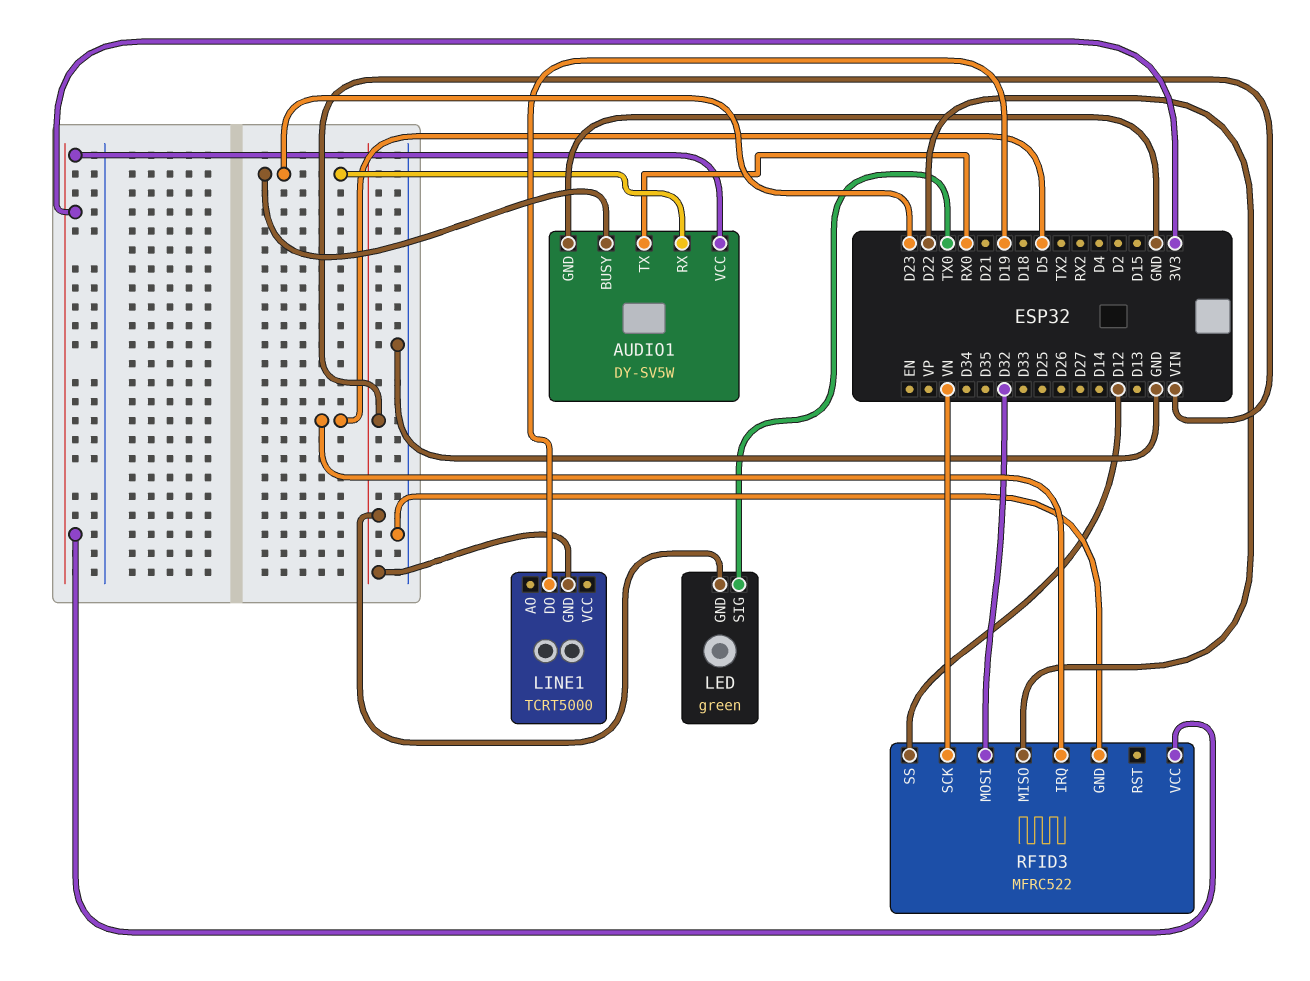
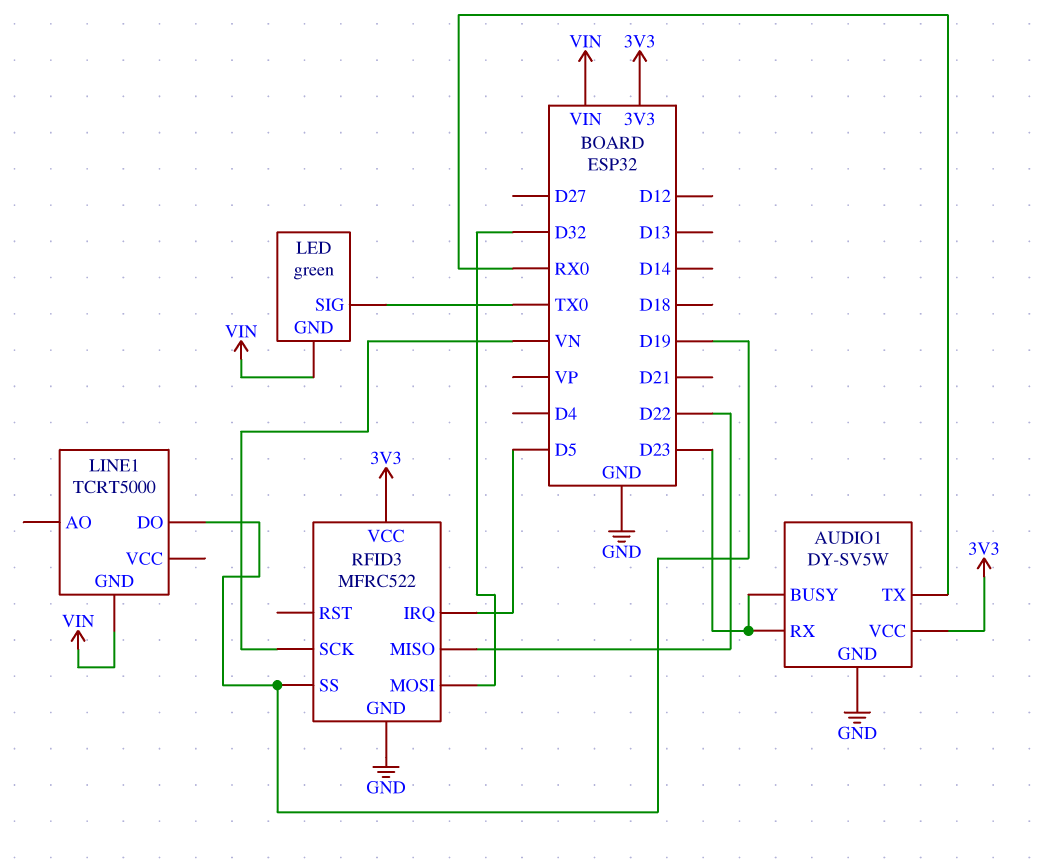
RFID3 pin SS: D12 -> D19

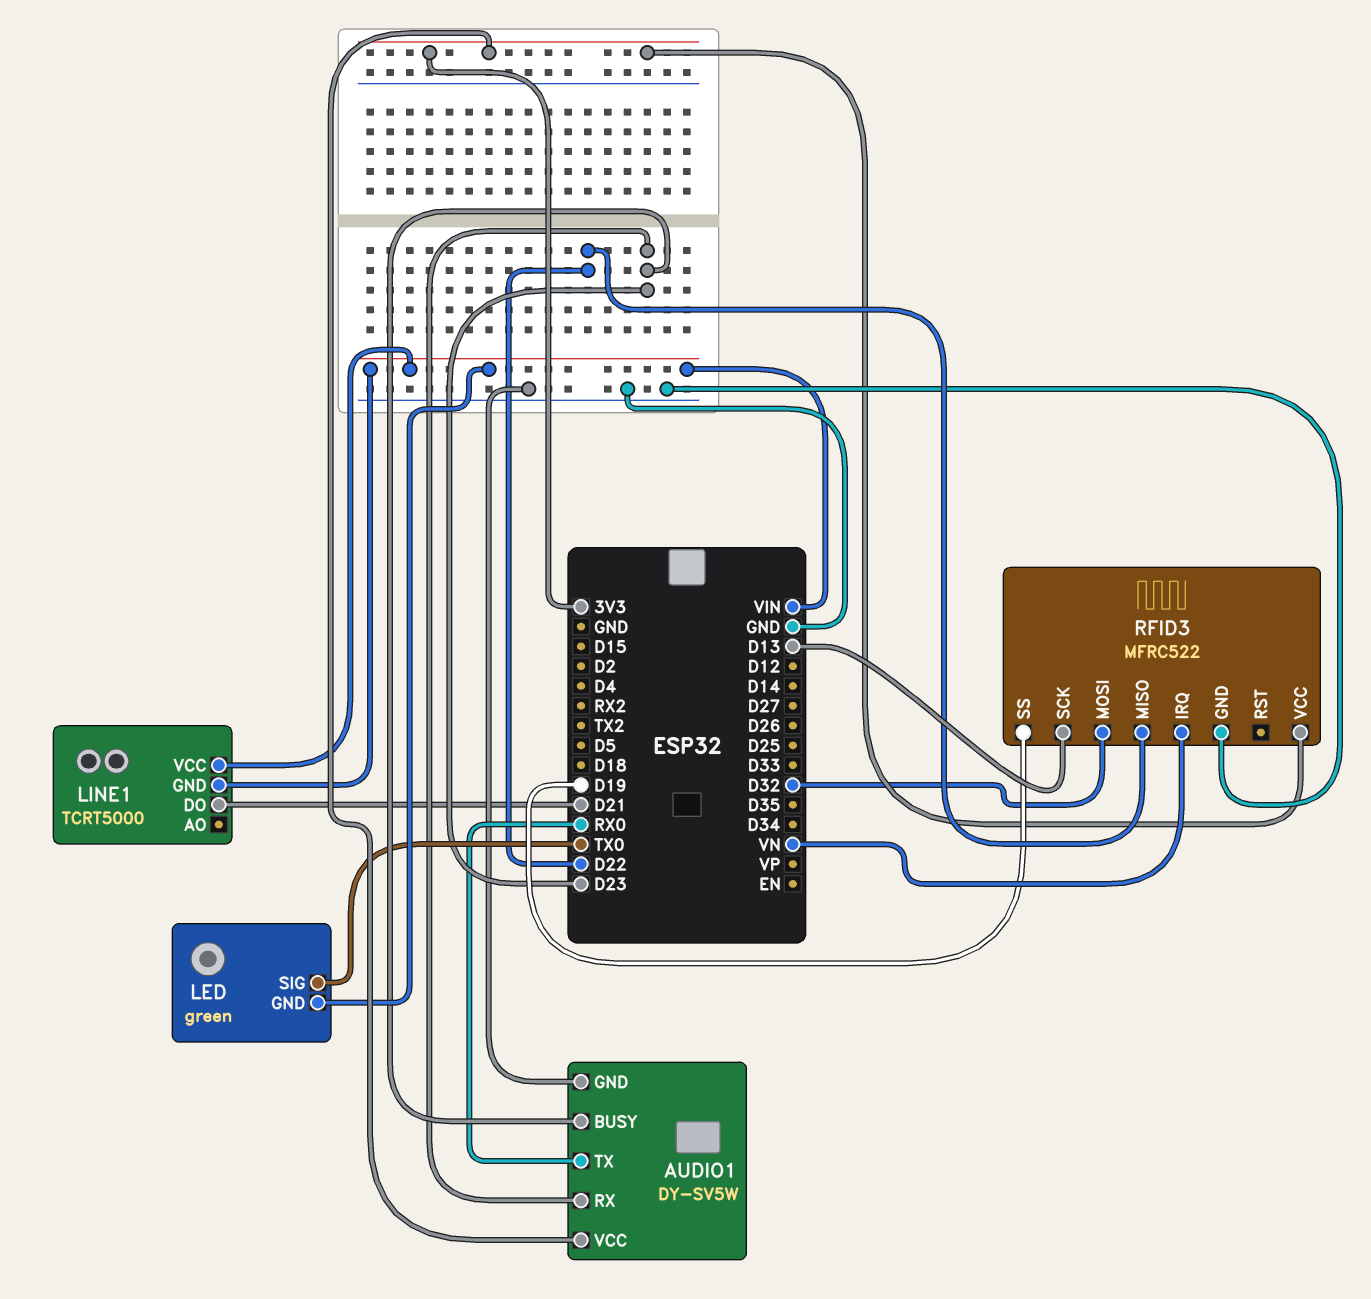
LINE1 pin DO: D19 -> D21
LINE1 pin VCC: none -> VIN
RFID3 pin IRQ: D5 -> VN
RFID3 pin SCK: VN -> D13

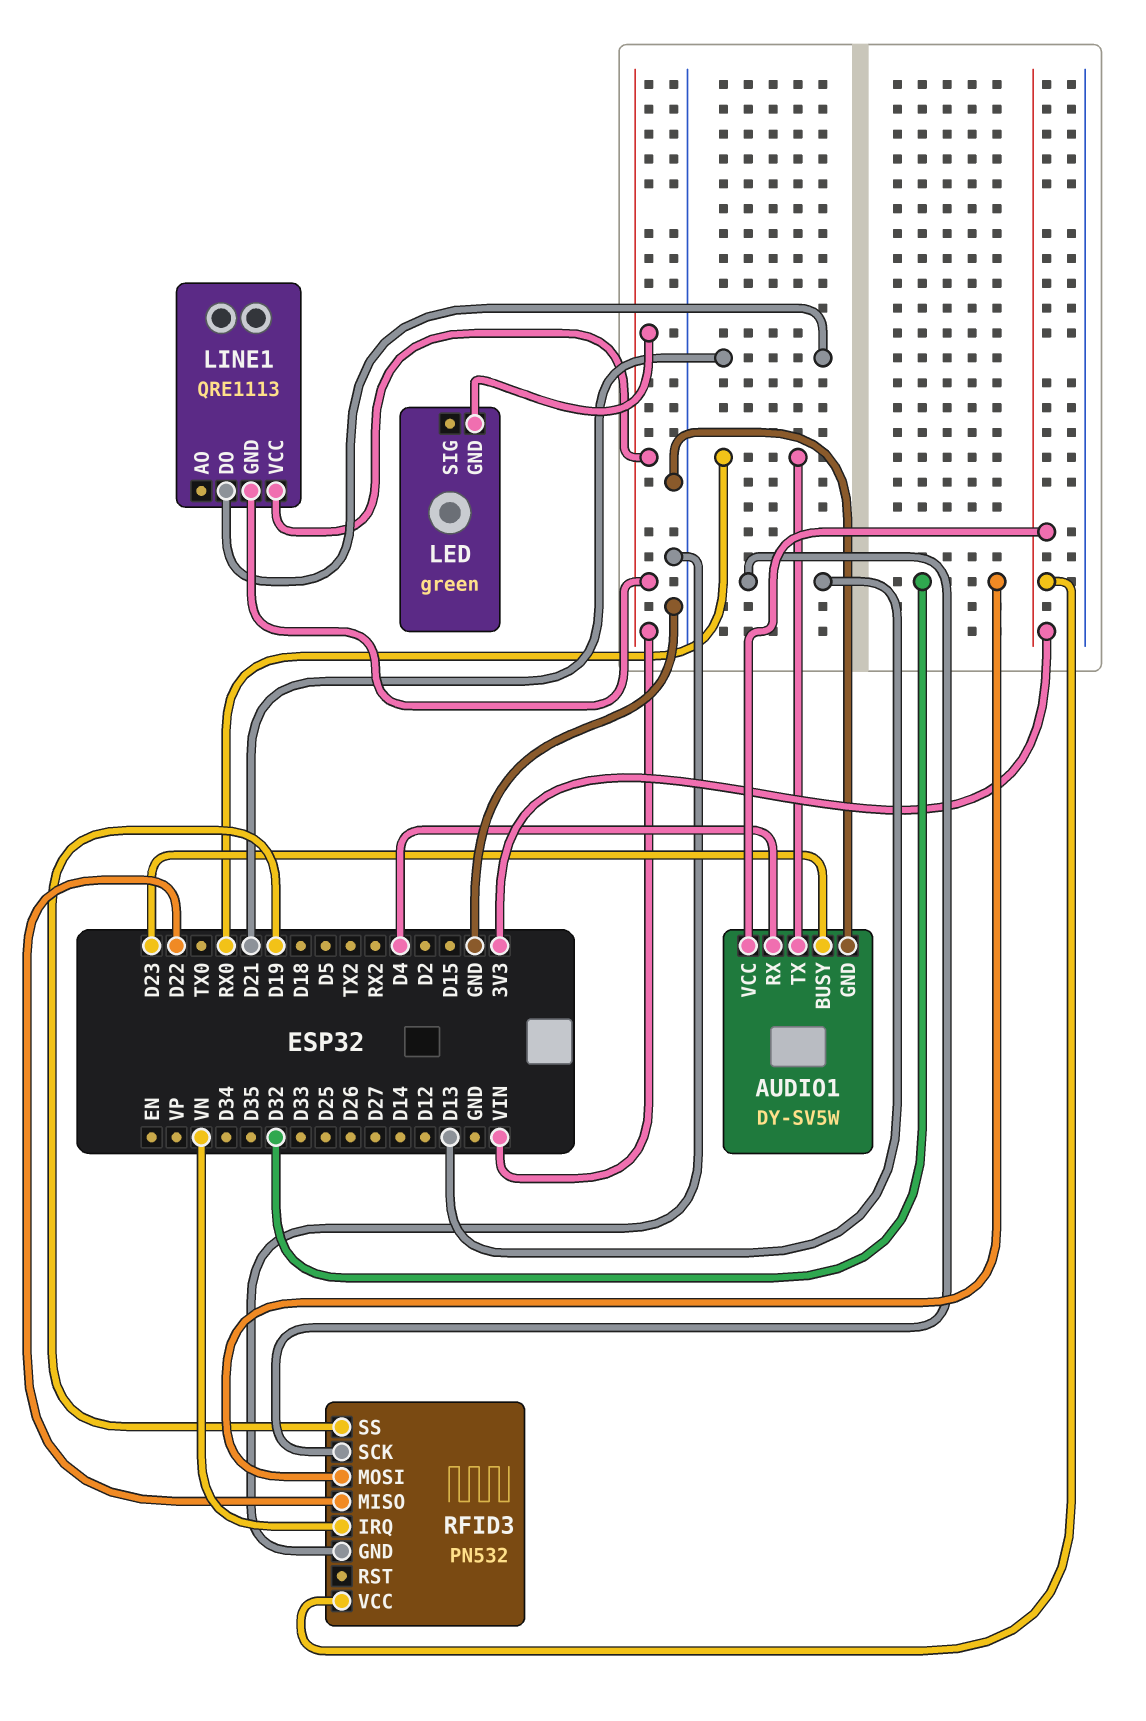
AUDIO1 pin RX: D23 -> D4
LED pin SIG: TX0 -> none
LINE1: TCRT5000 -> QRE1113
RFID3: MFRC522 -> PN532

